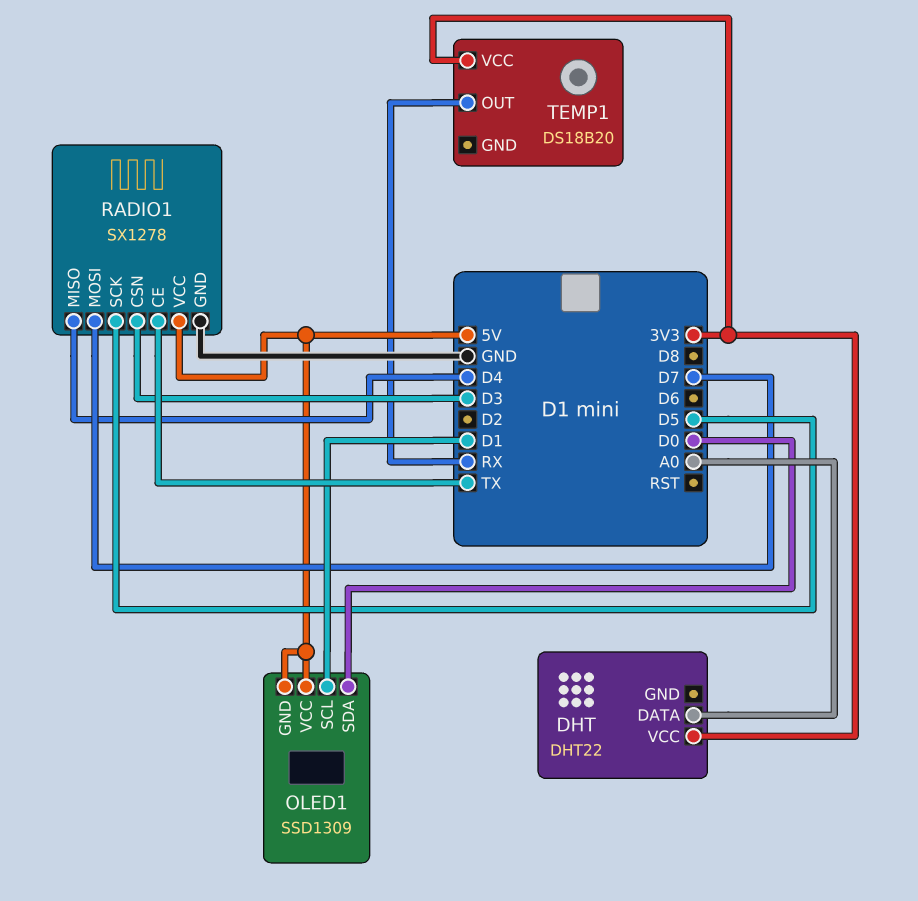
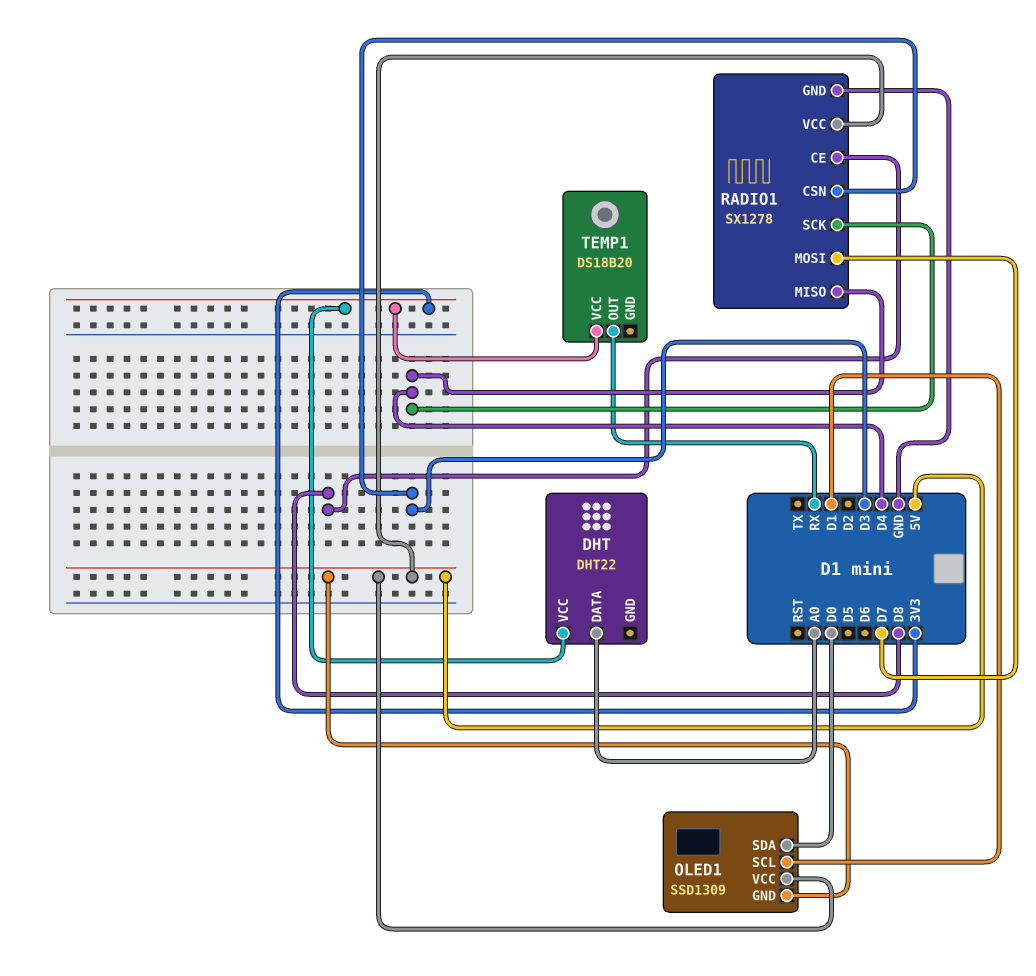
RADIO1 pin CE: TX -> D8
RADIO1 pin SCK: D5 -> D4

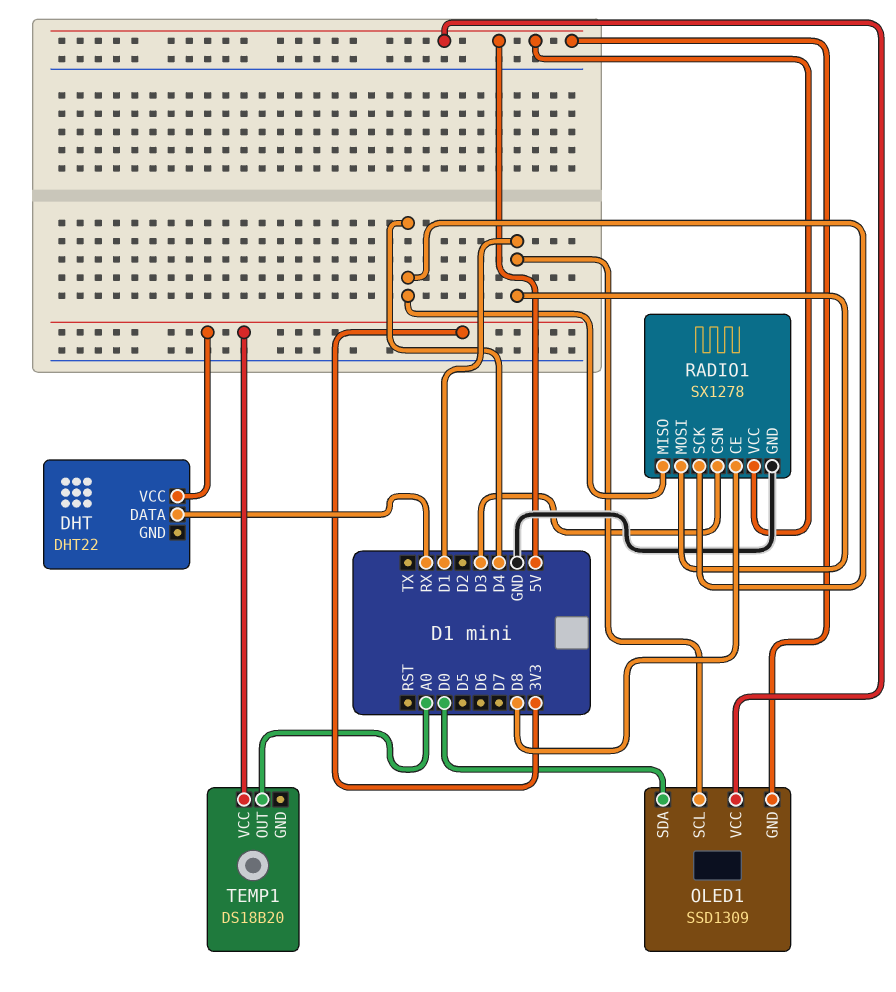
DHT pin DATA: A0 -> RX
RADIO1 pin MOSI: D7 -> D1
TEMP1 pin OUT: RX -> A0

